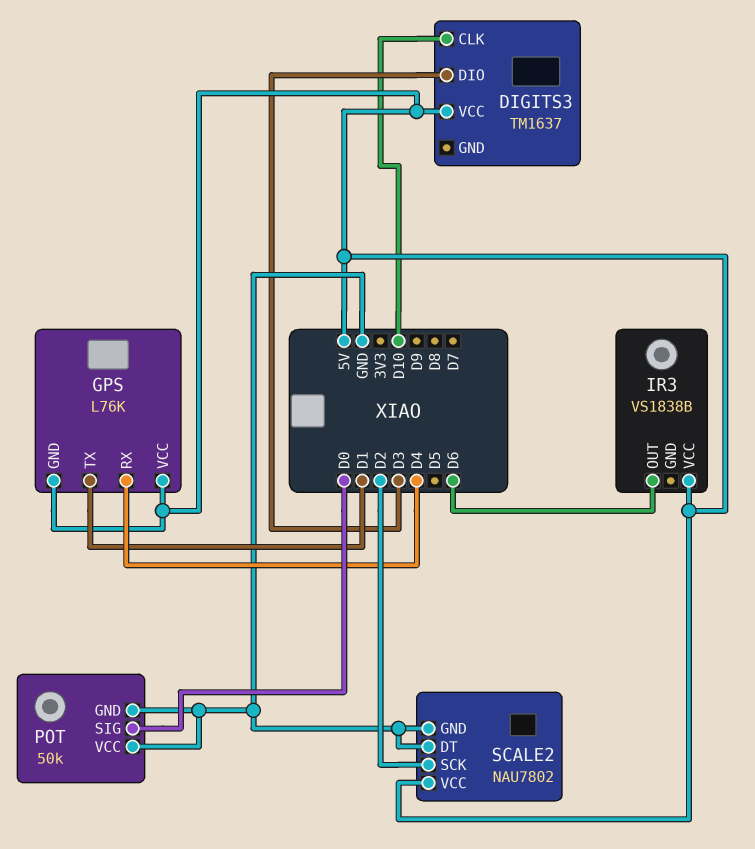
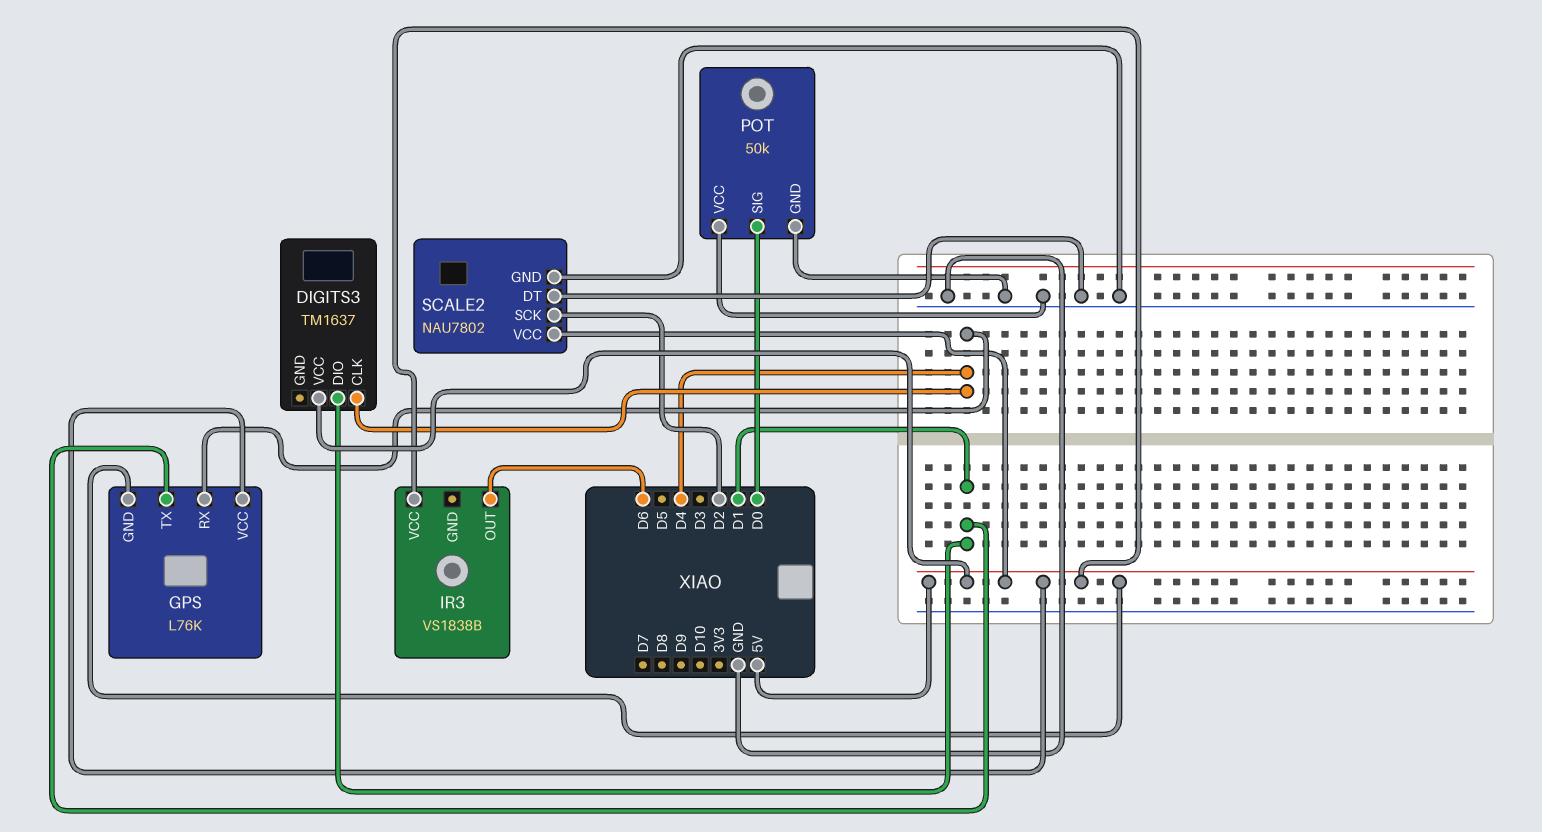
DIGITS3 pin CLK: D10 -> D4
DIGITS3 pin DIO: D3 -> D1

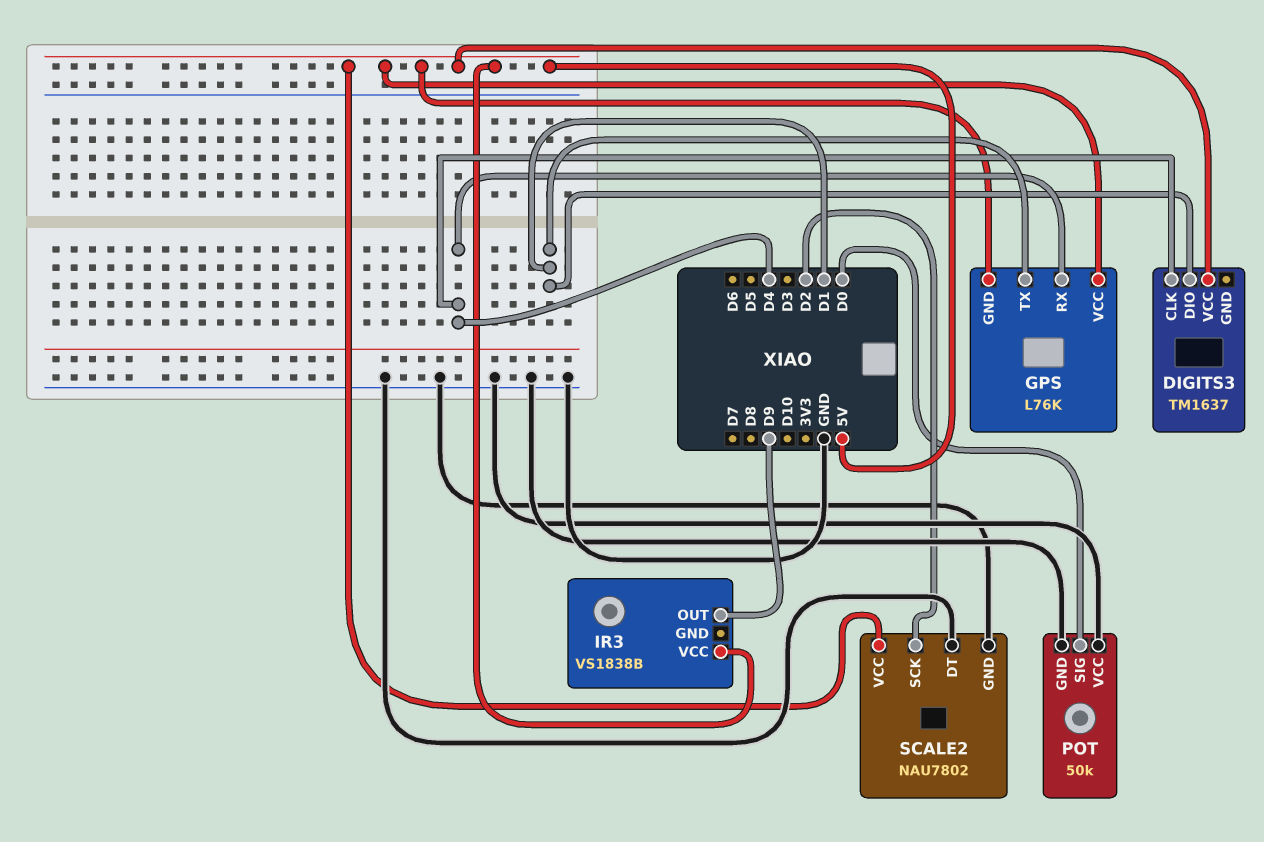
IR3 pin OUT: D6 -> D9

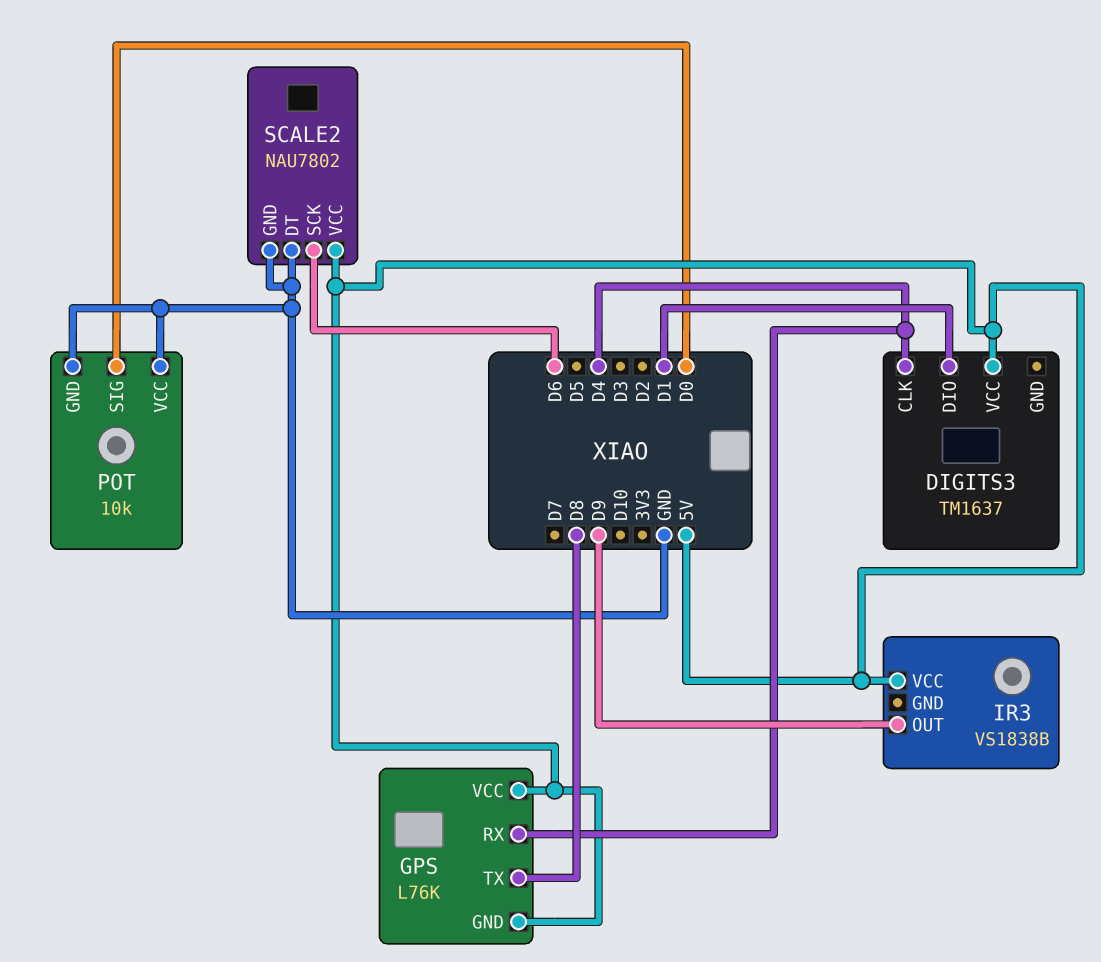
GPS pin TX: D1 -> D8
POT: 50k -> 10k
SCALE2 pin SCK: D2 -> D6

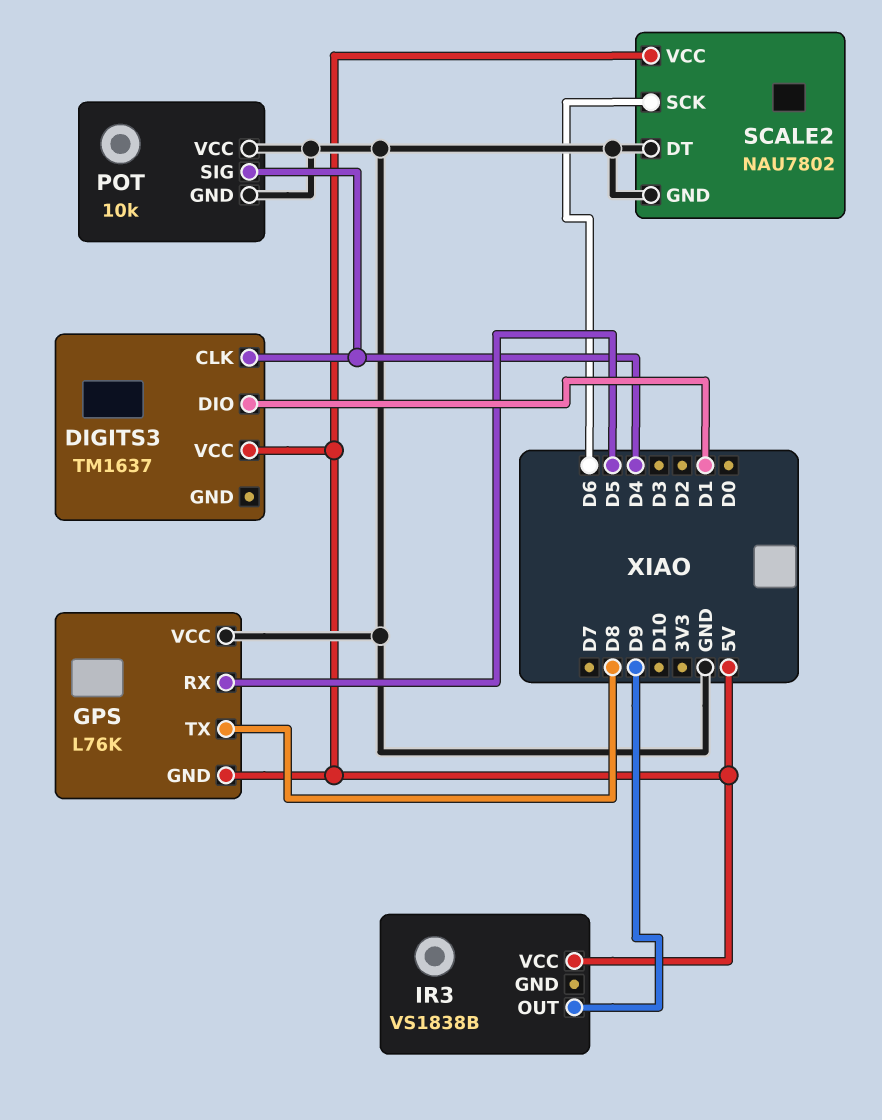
GPS pin RX: D4 -> D5
GPS pin VCC: 5V -> GND
POT pin SIG: D0 -> D4

